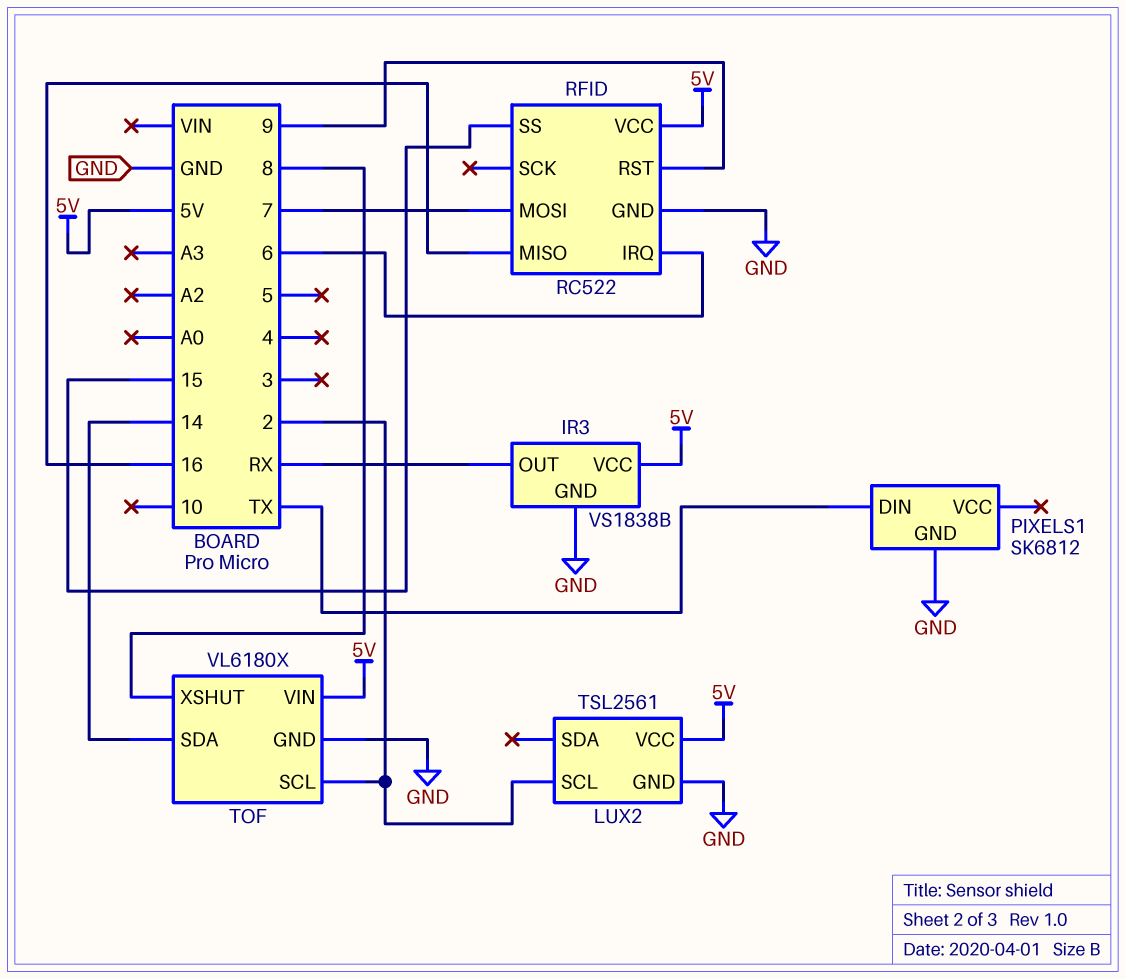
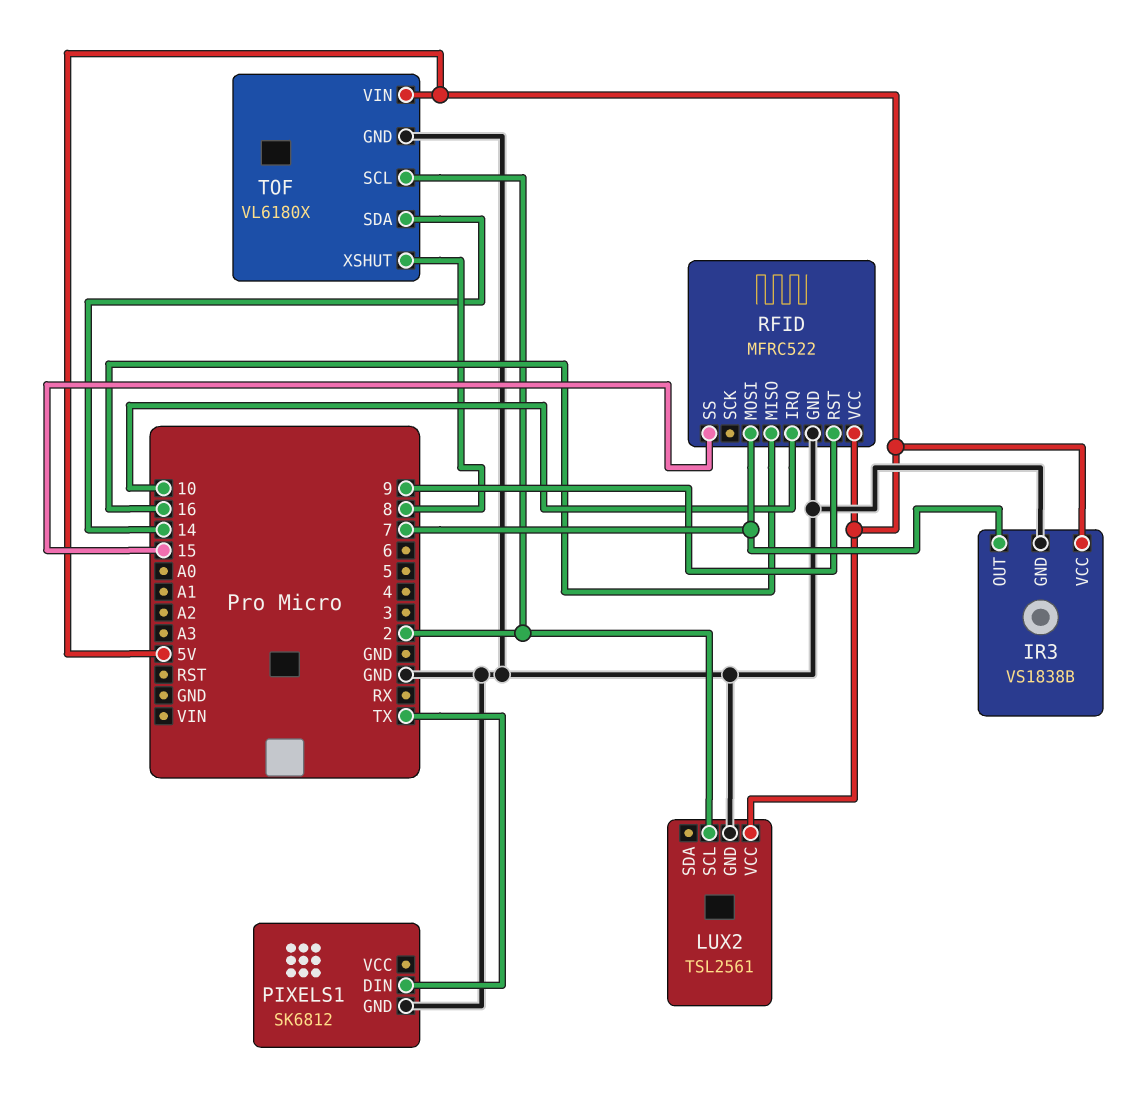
IR3 pin OUT: RX -> 7
RFID: RC522 -> MFRC522
RFID pin IRQ: 6 -> 10

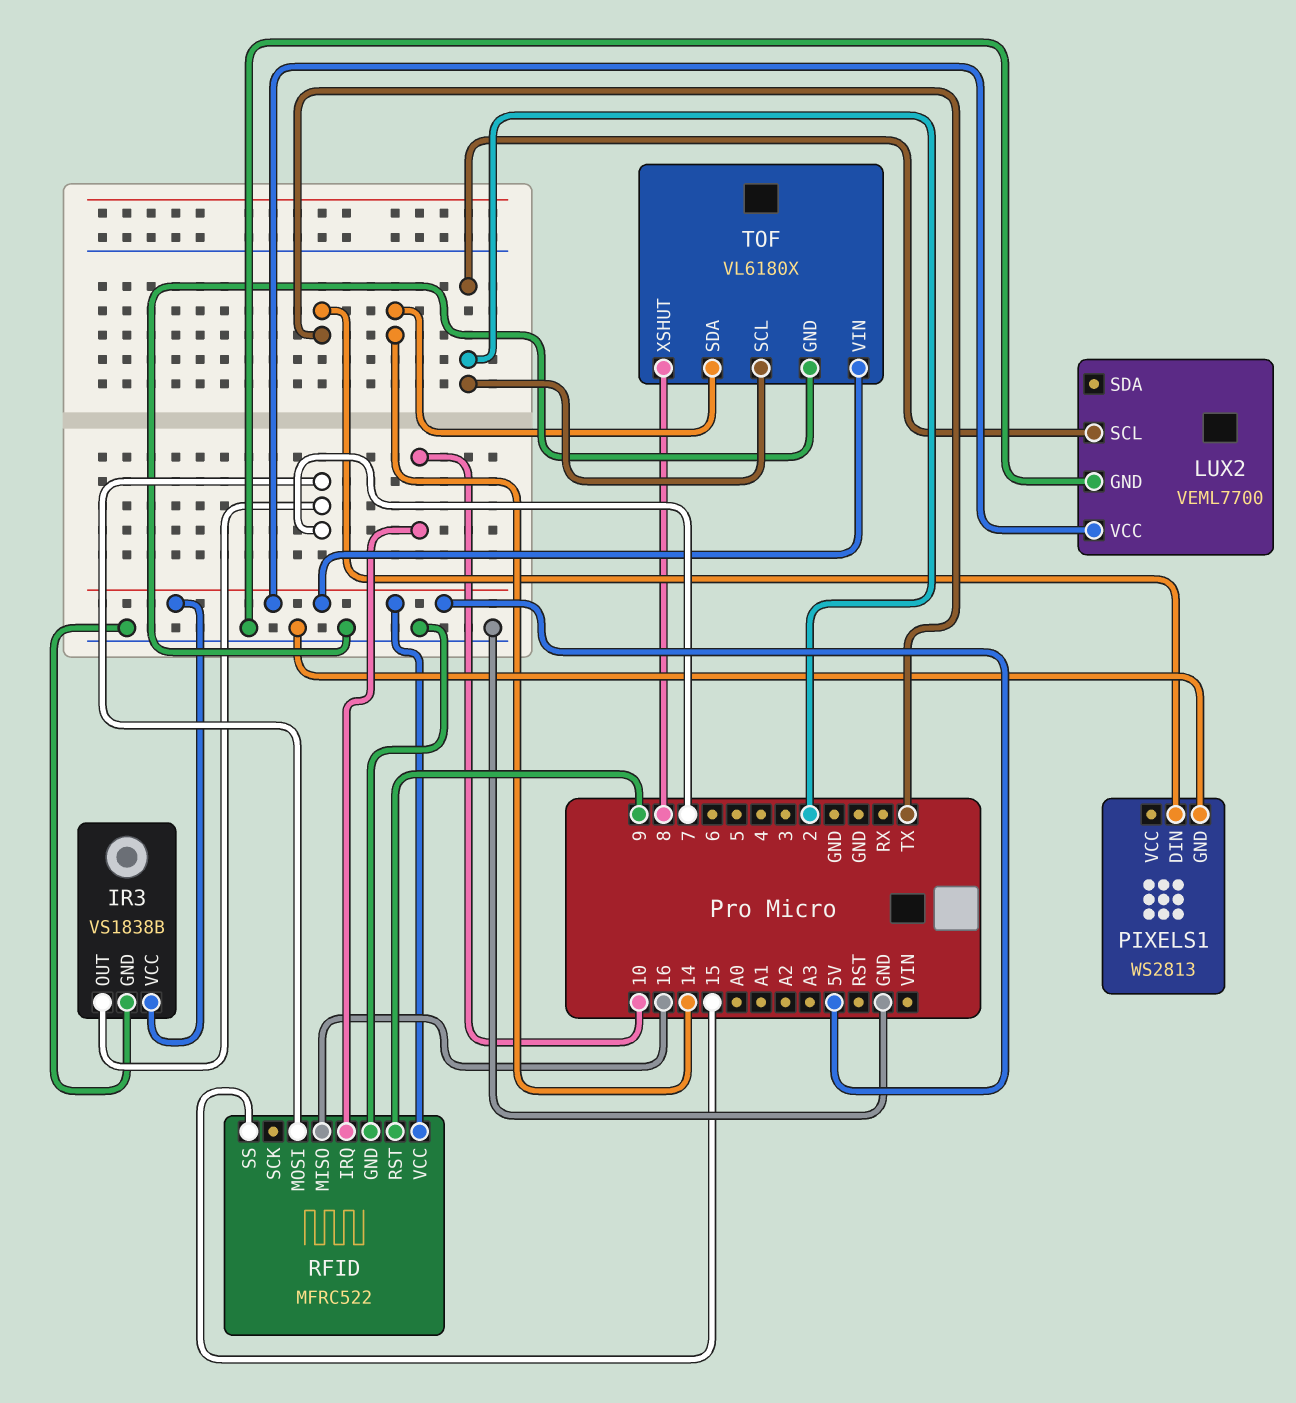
LUX2: TSL2561 -> VEML7700
PIXELS1: SK6812 -> WS2813

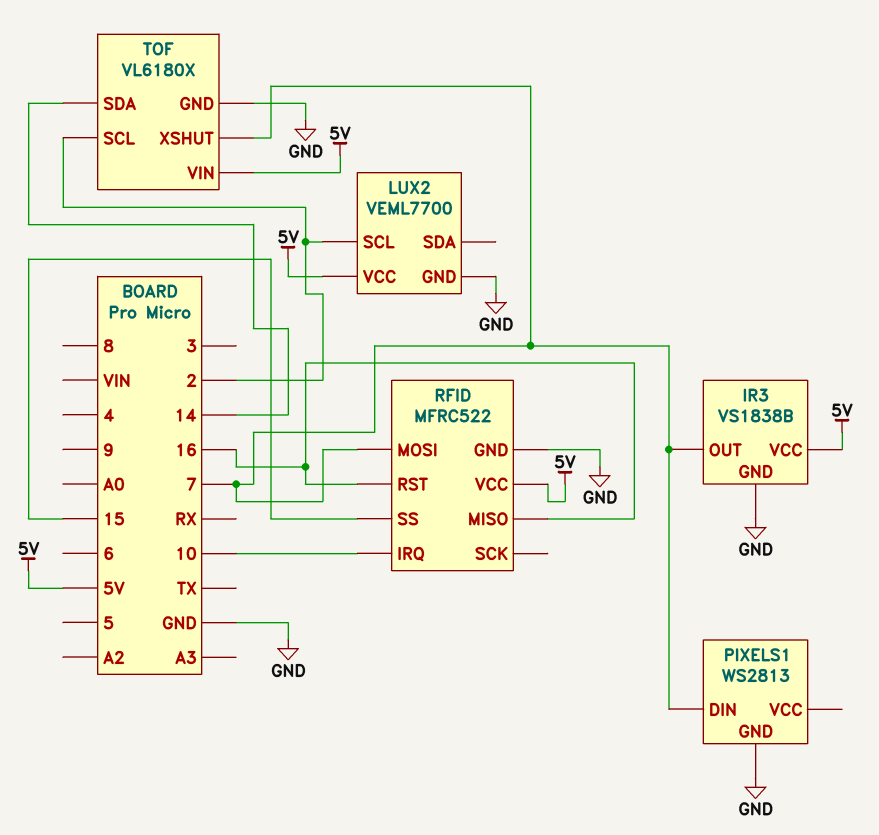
PIXELS1 pin DIN: TX -> 7
RFID pin RST: 9 -> 16
TOF pin XSHUT: 8 -> 7

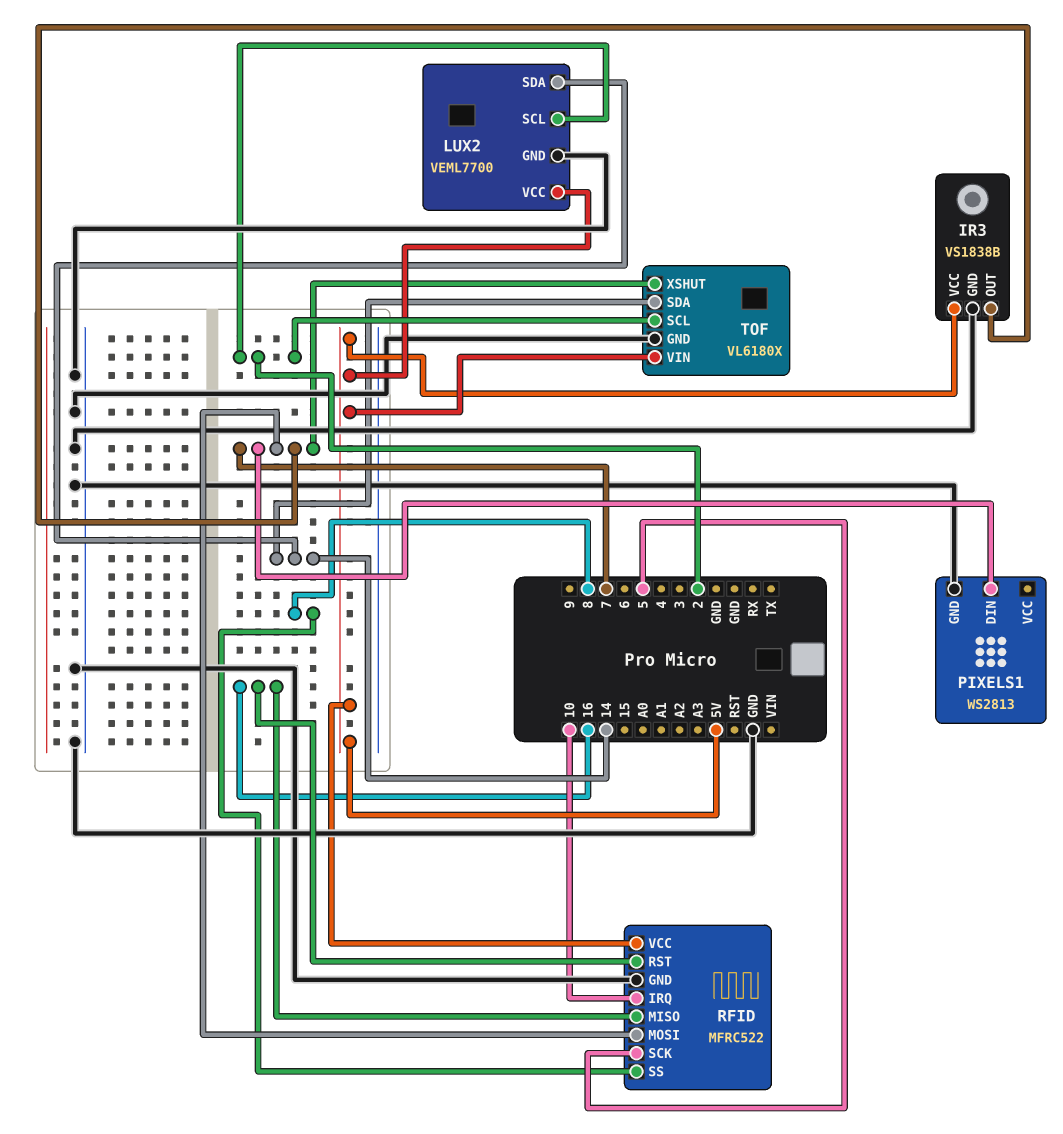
LUX2 pin SDA: none -> 14
RFID pin SCK: none -> 5
RFID pin SS: 15 -> 8

